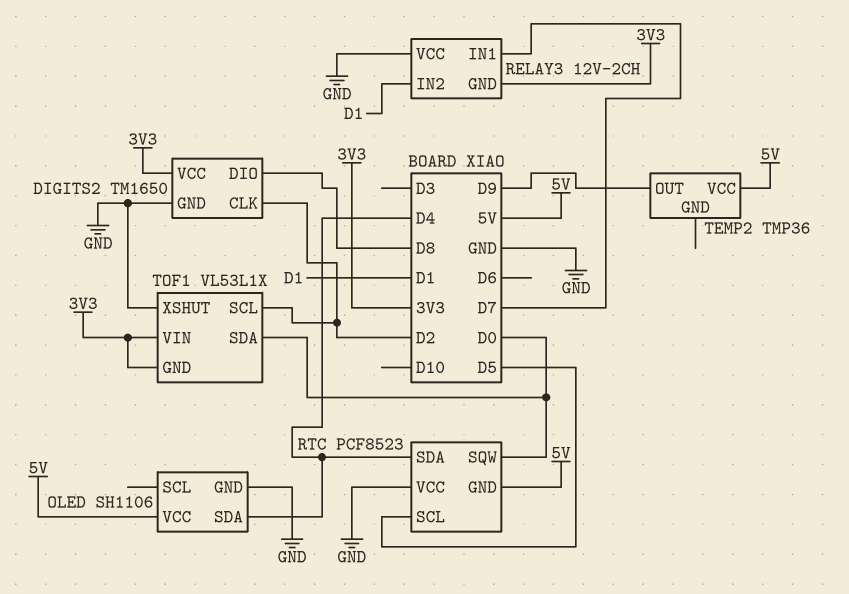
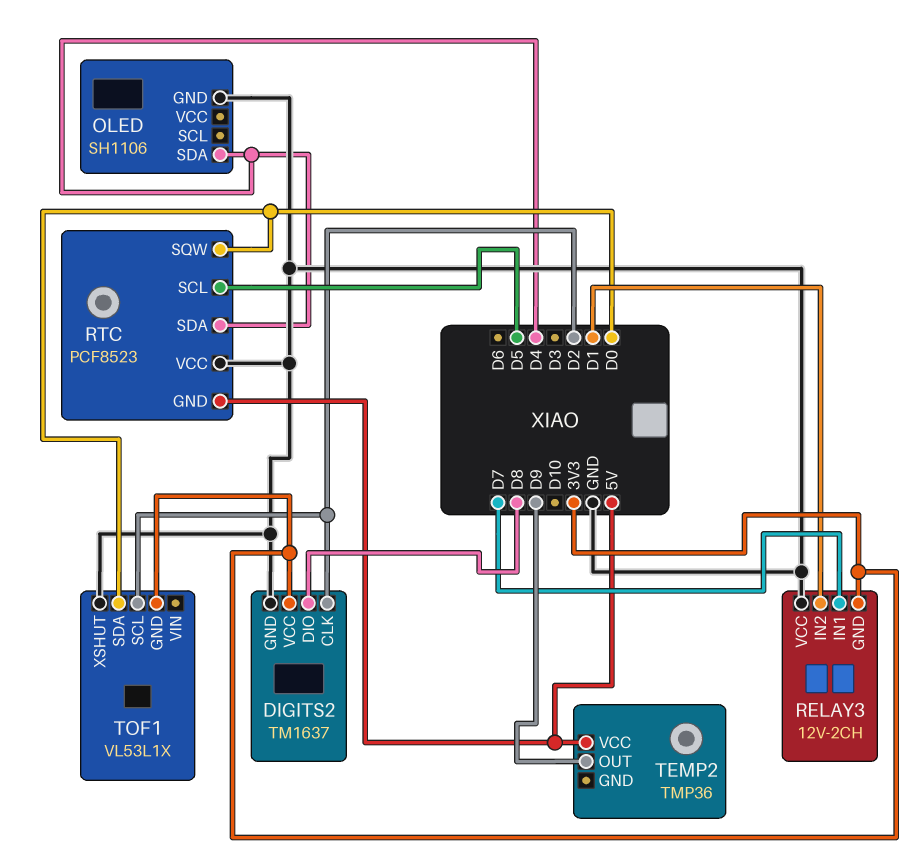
DIGITS2: TM1650 -> TM1637
OLED pin VCC: 5V -> none
TOF1 pin VIN: 3V3 -> none

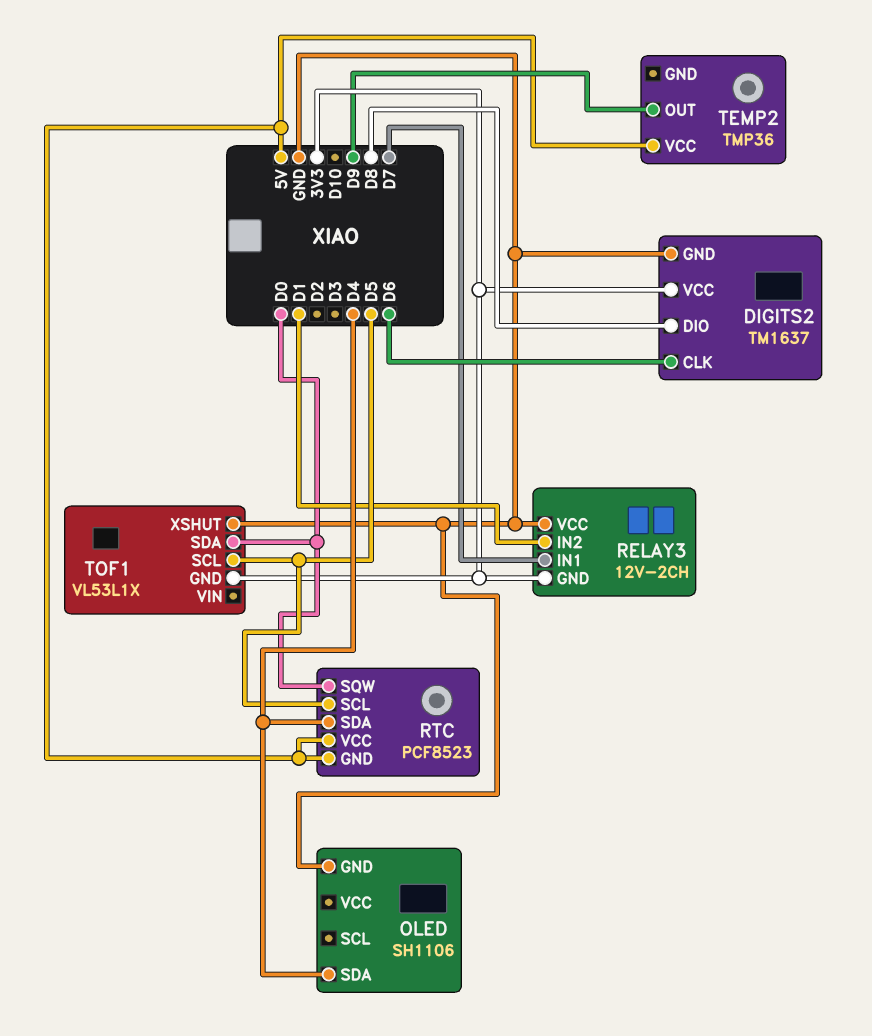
DIGITS2 pin CLK: D2 -> D6
RTC pin VCC: GND -> 5V
TOF1 pin SCL: D2 -> D5

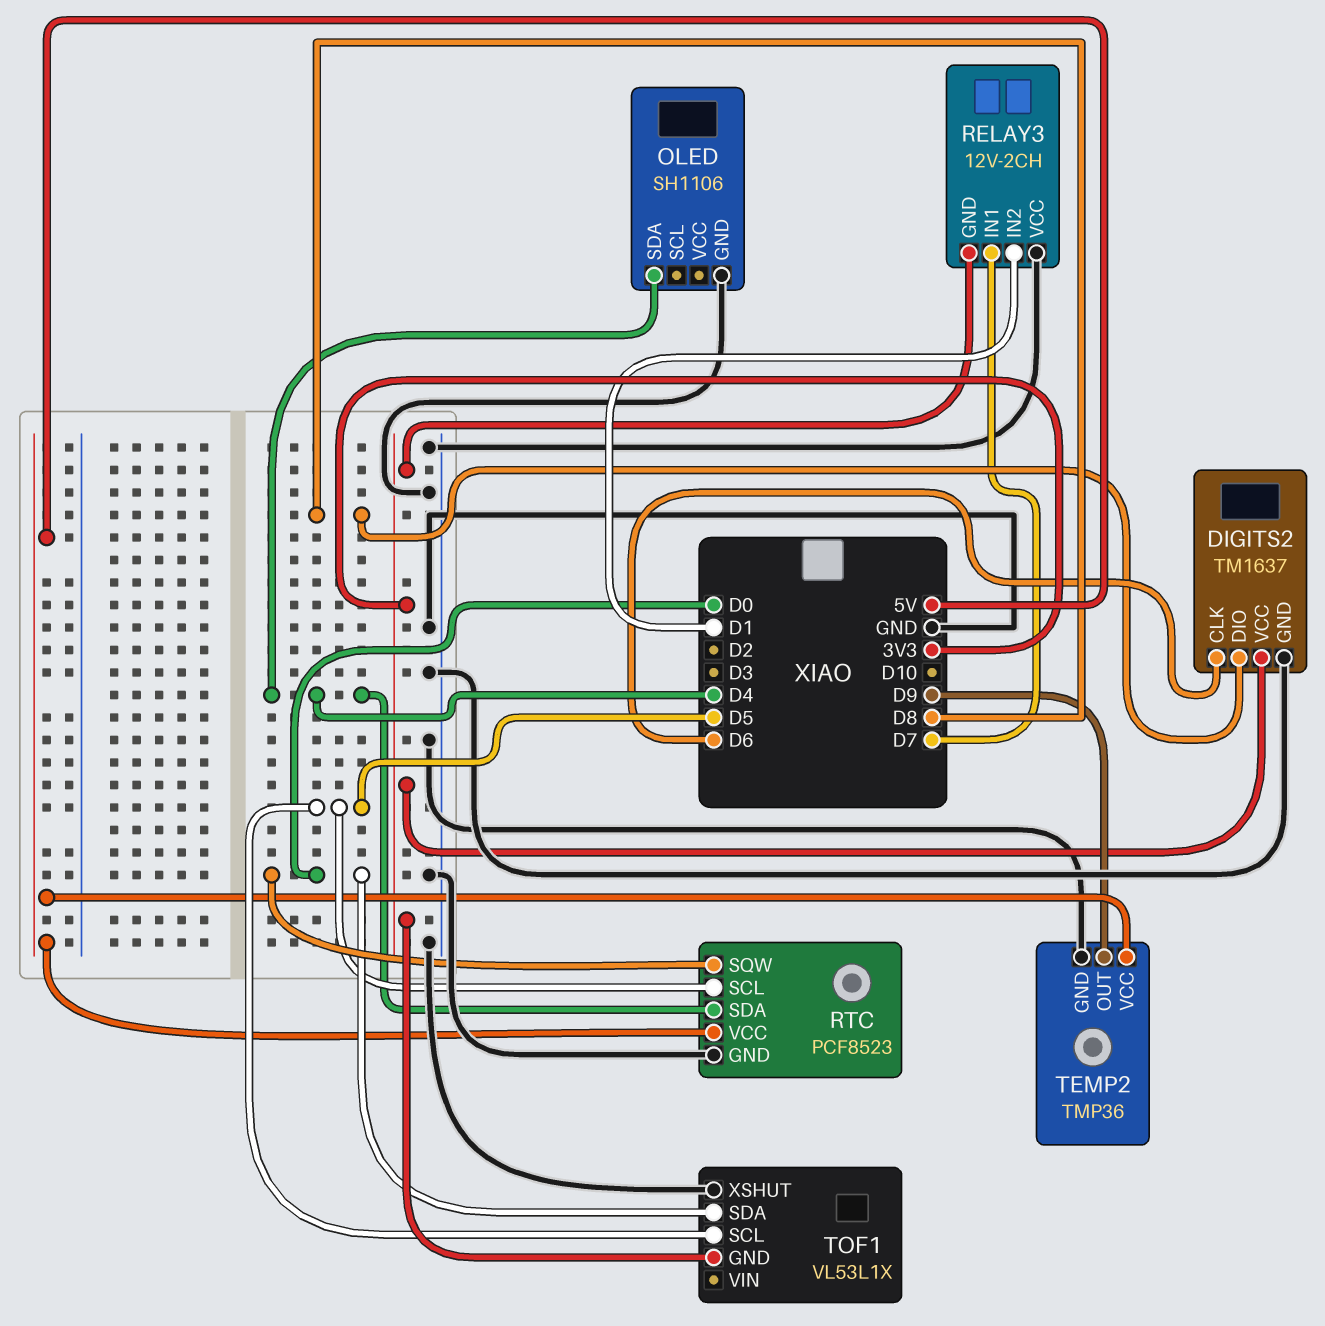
RTC pin GND: 5V -> GND
TEMP2 pin GND: none -> GND

